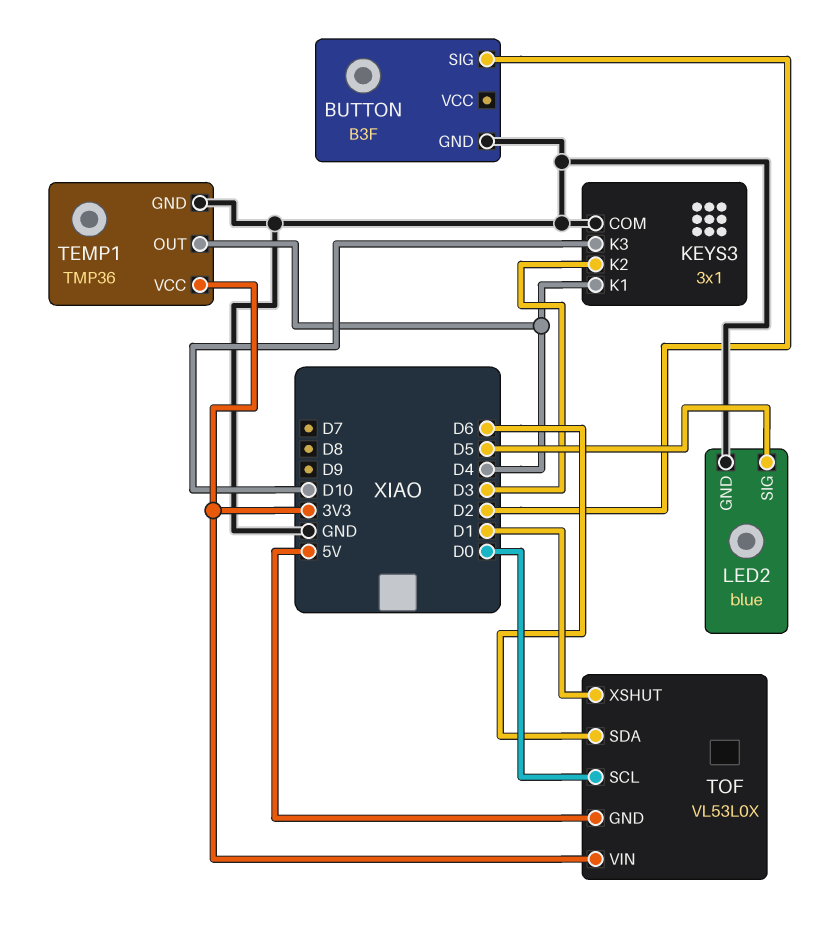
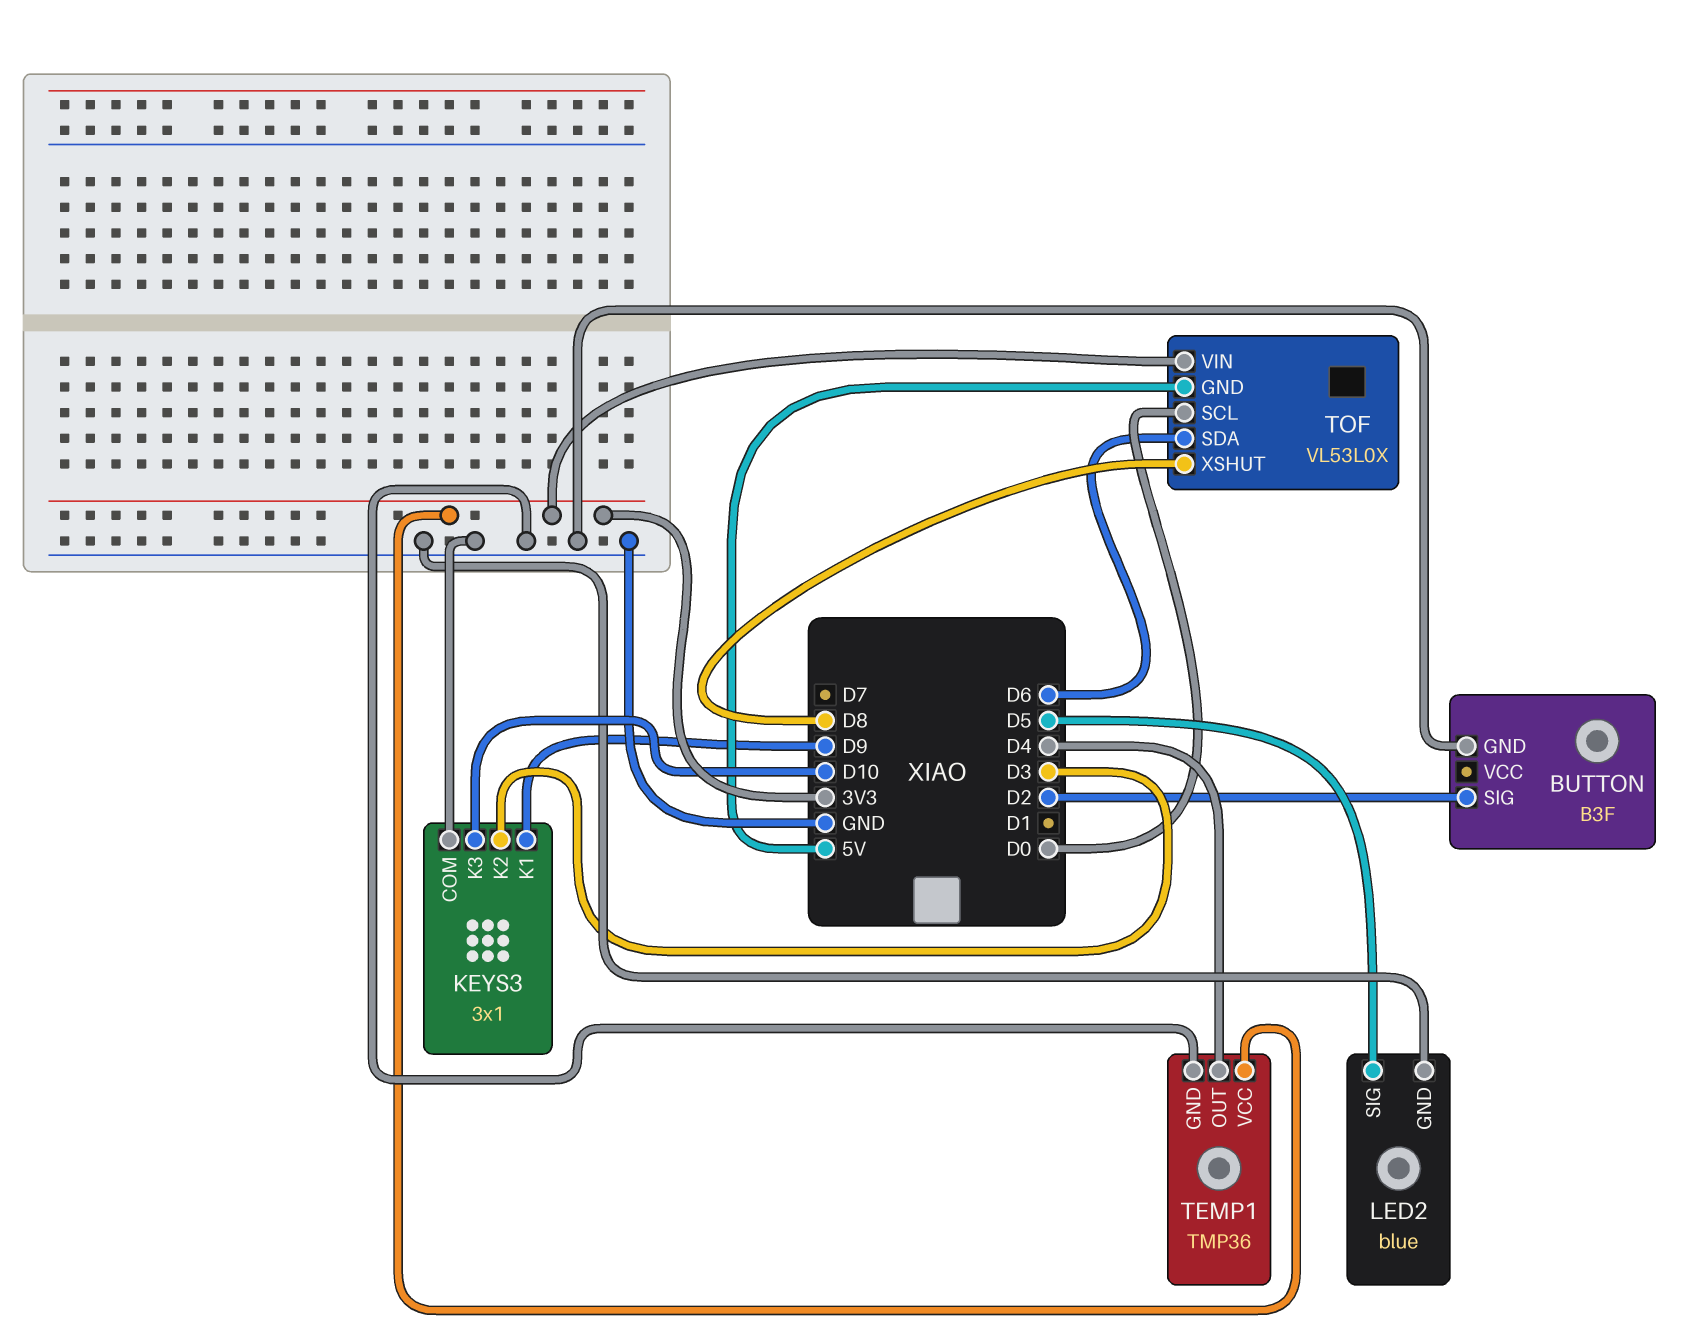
KEYS3 pin K1: D4 -> D9
TOF pin XSHUT: D1 -> D8

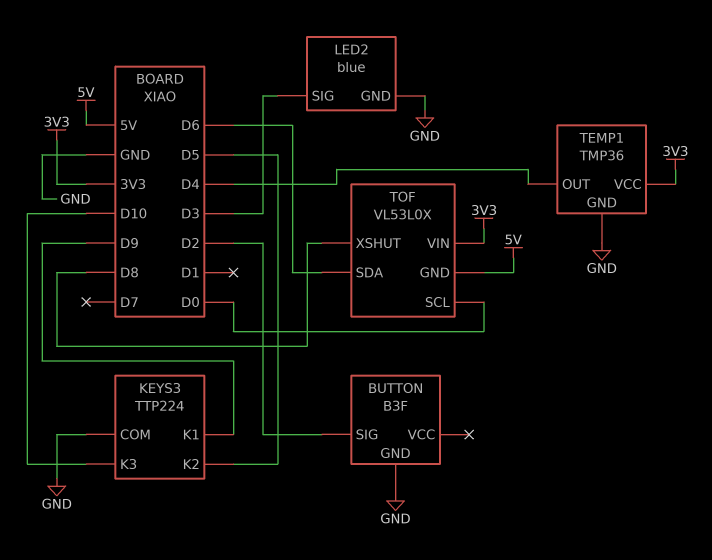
KEYS3: 3x1 -> TTP224
KEYS3 pin K2: D3 -> D5
LED2 pin SIG: D5 -> D3

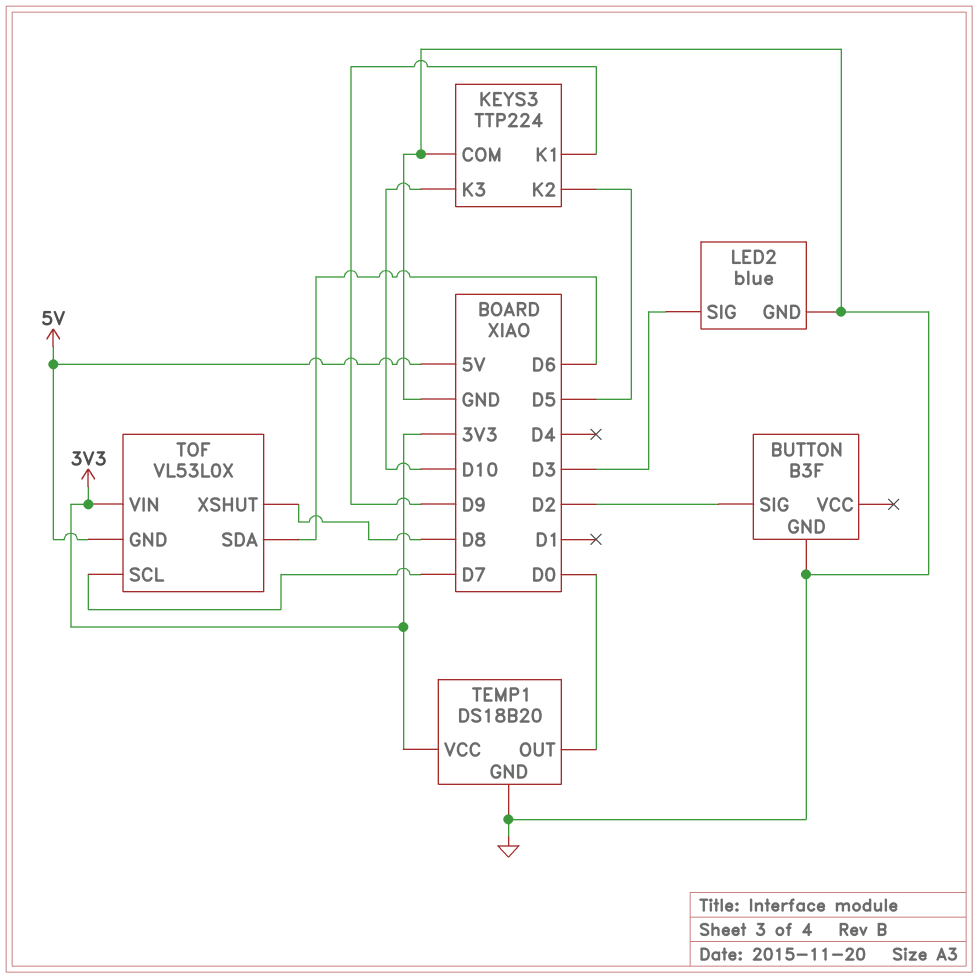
TEMP1: TMP36 -> DS18B20
TEMP1 pin OUT: D4 -> D0
TOF pin SCL: D0 -> D7

